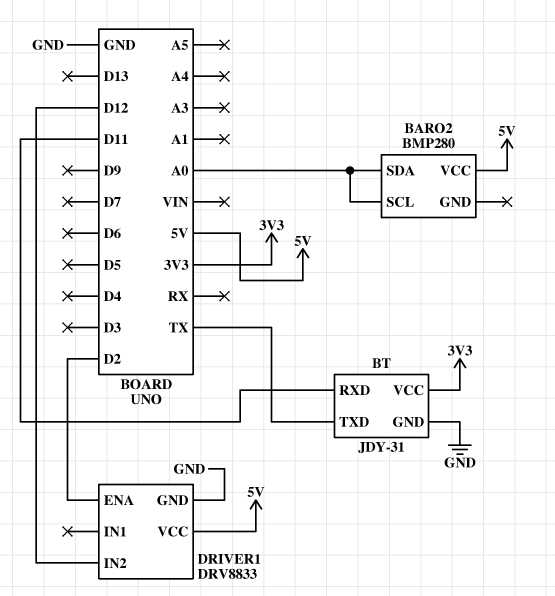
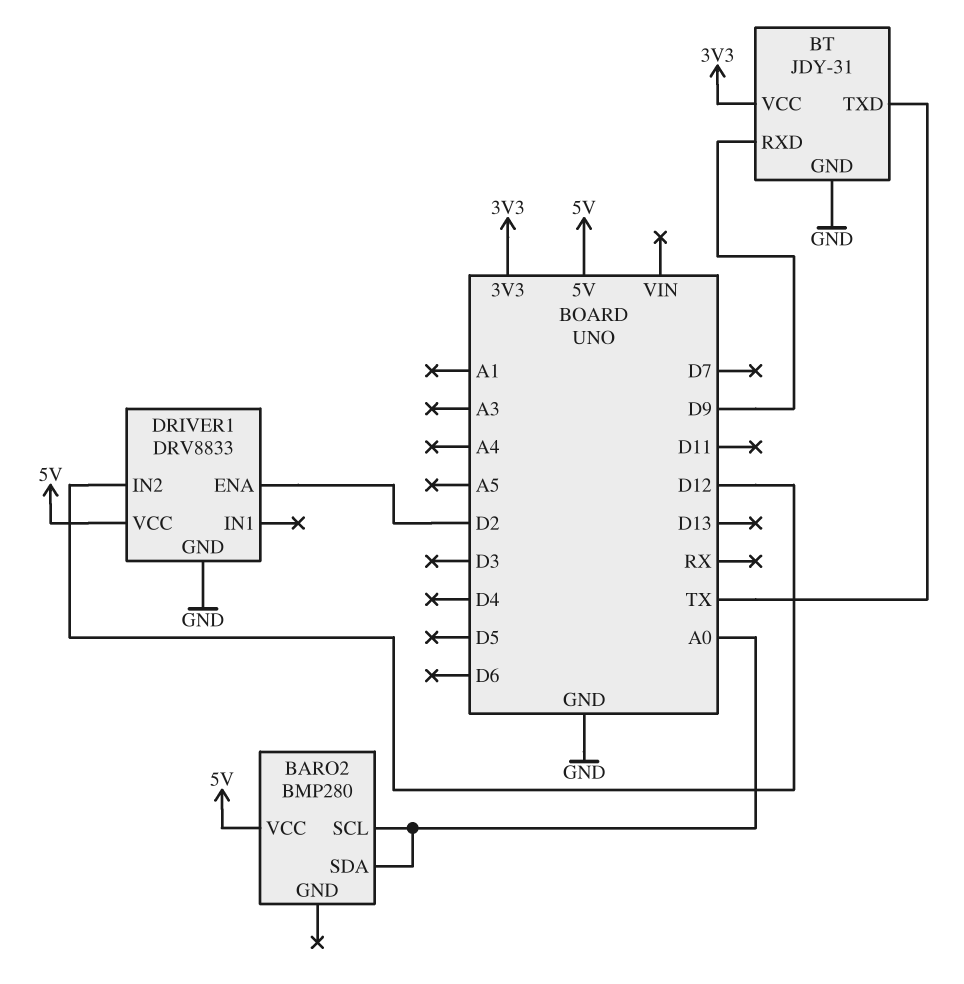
BT pin RXD: D11 -> D9

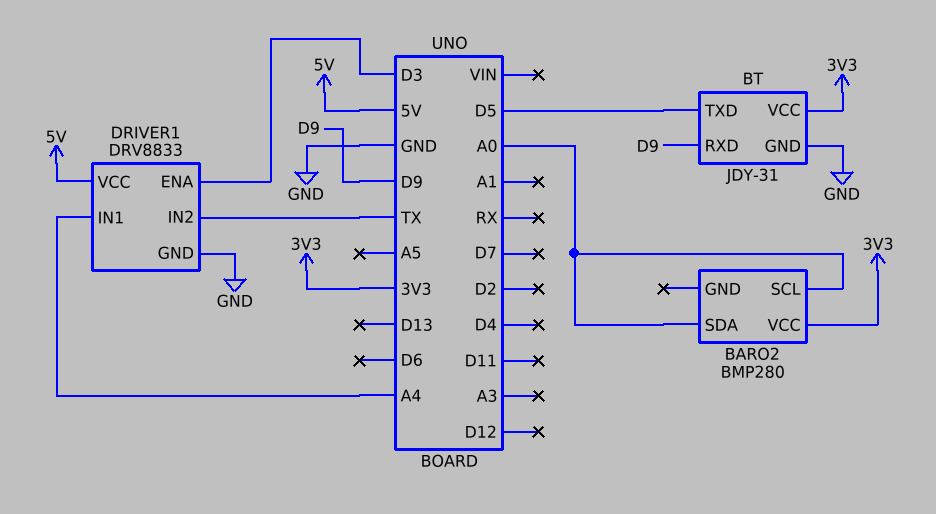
BARO2 pin VCC: 5V -> 3V3
BT pin TXD: TX -> D5
DRIVER1 pin ENA: D2 -> D3
DRIVER1 pin IN1: none -> A4
DRIVER1 pin IN2: D12 -> TX

